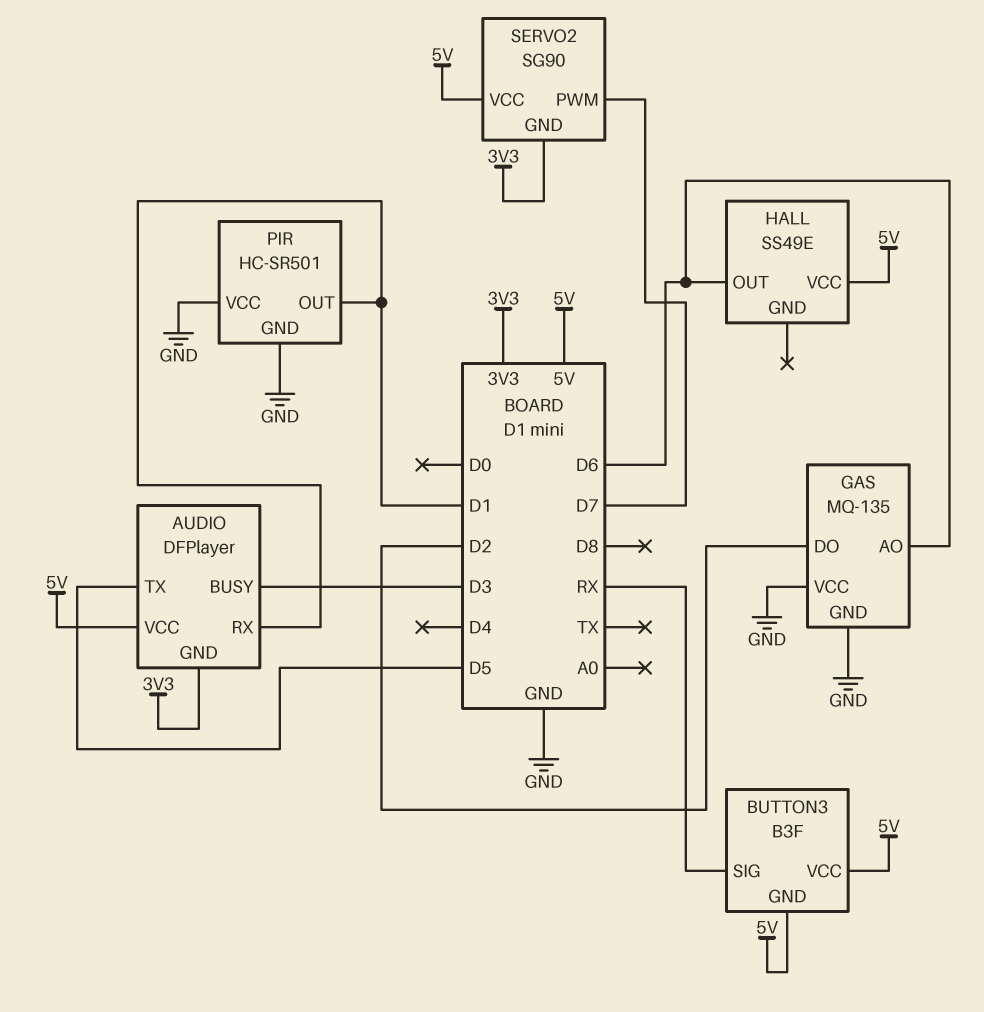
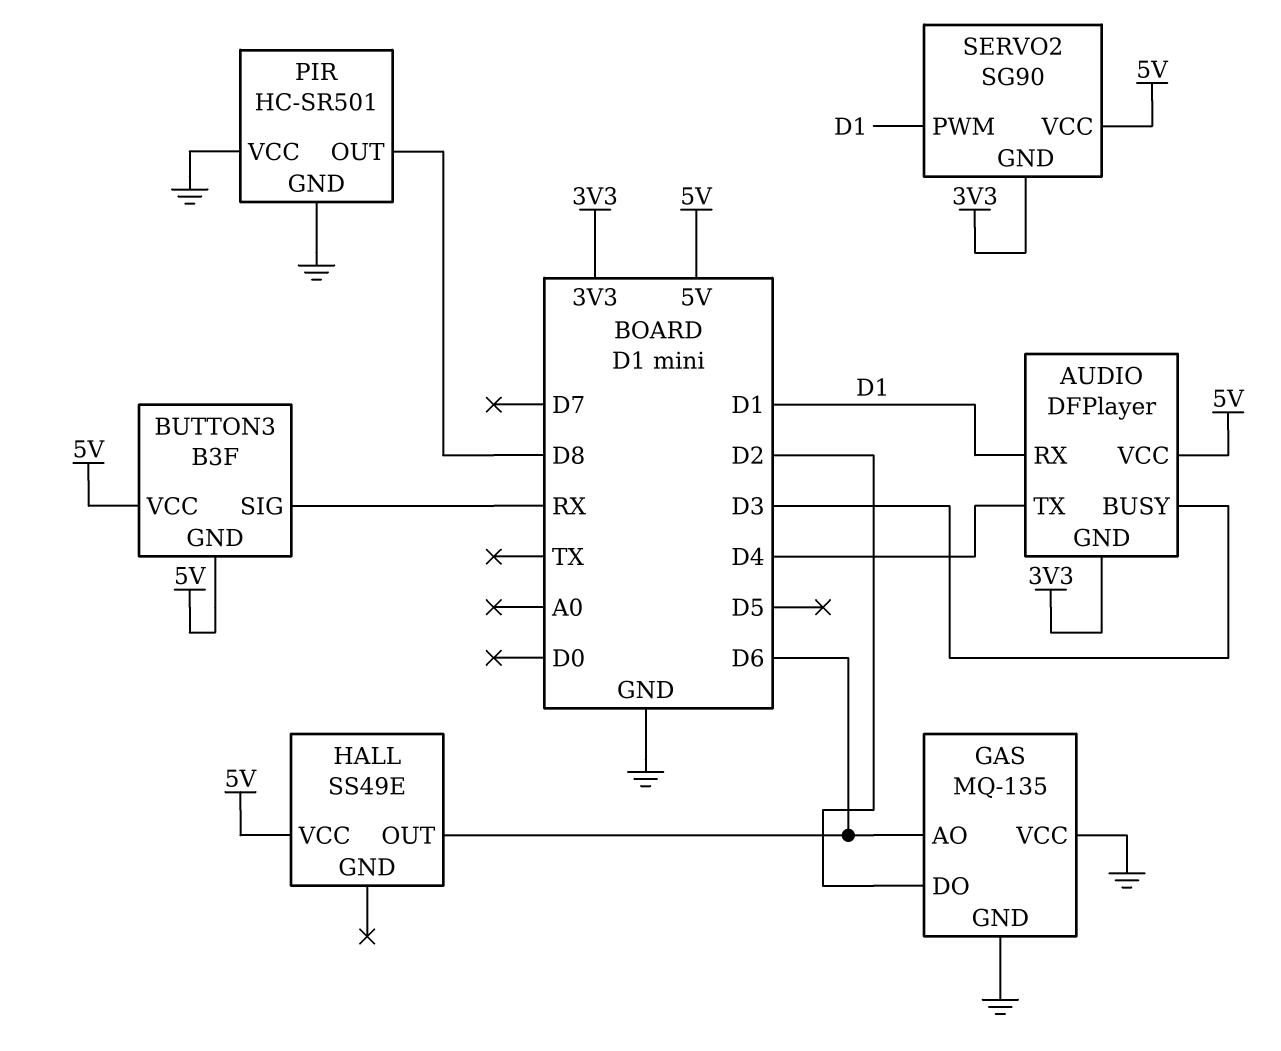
AUDIO pin TX: D5 -> D4
PIR pin OUT: D1 -> D8
SERVO2 pin PWM: D7 -> D1

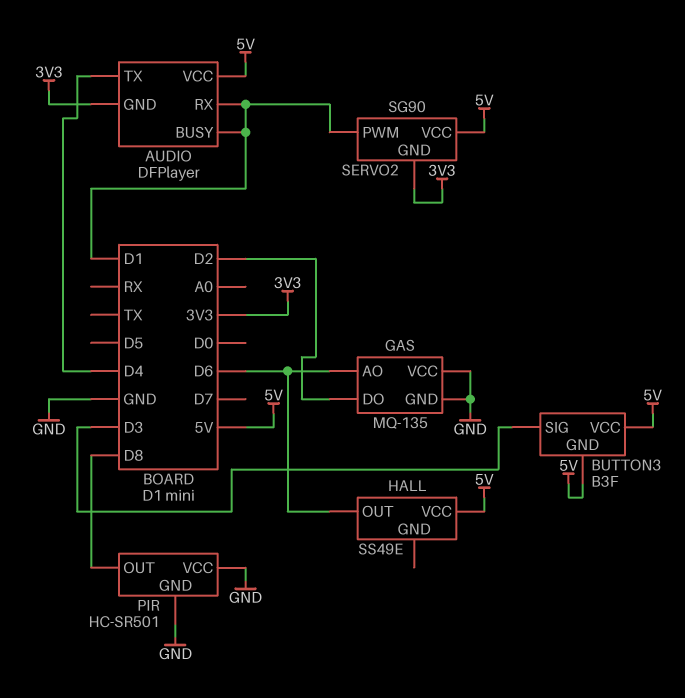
AUDIO pin BUSY: D3 -> D1
BUTTON3 pin SIG: RX -> D3

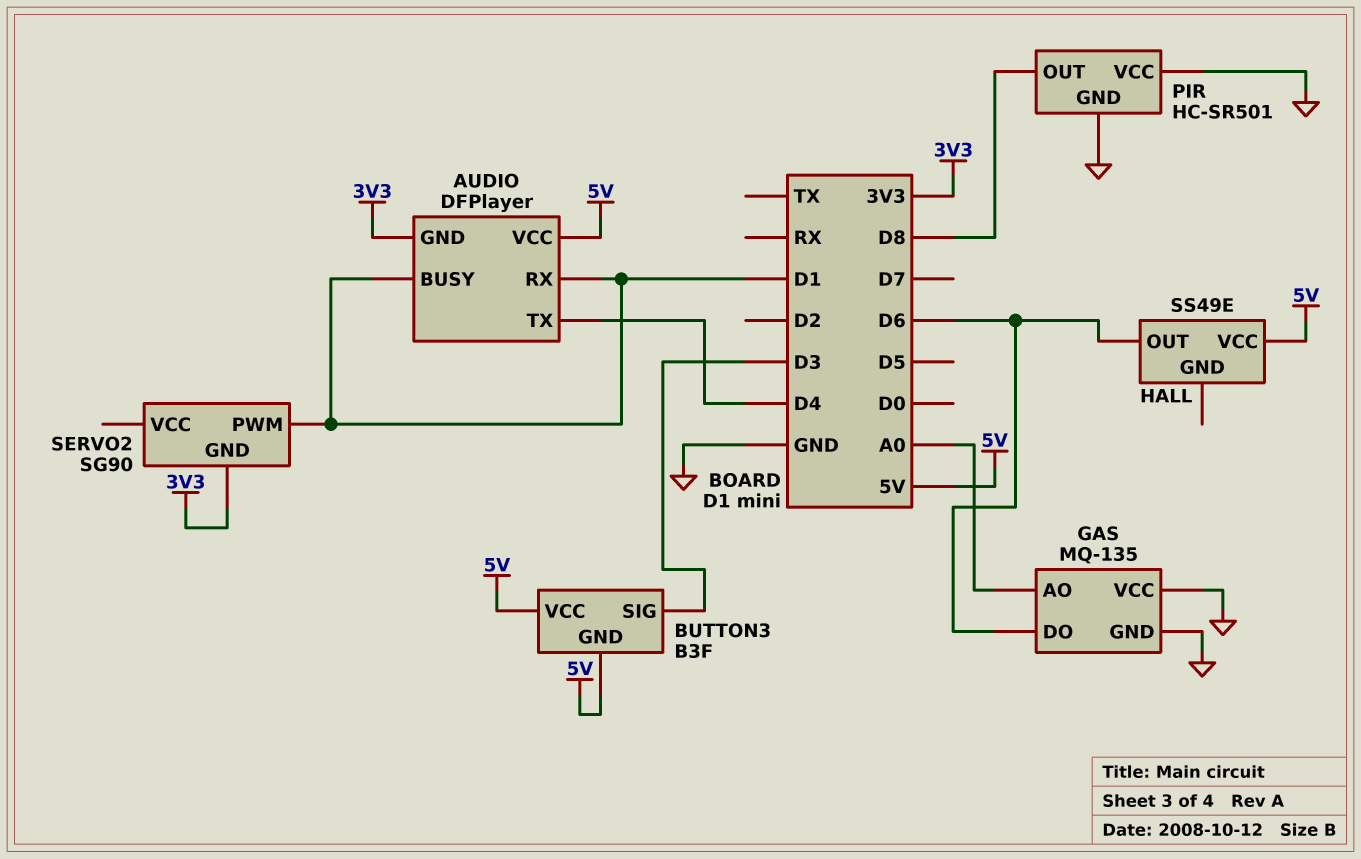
GAS pin AO: D6 -> A0
GAS pin DO: D2 -> D6
SERVO2 pin VCC: 5V -> none

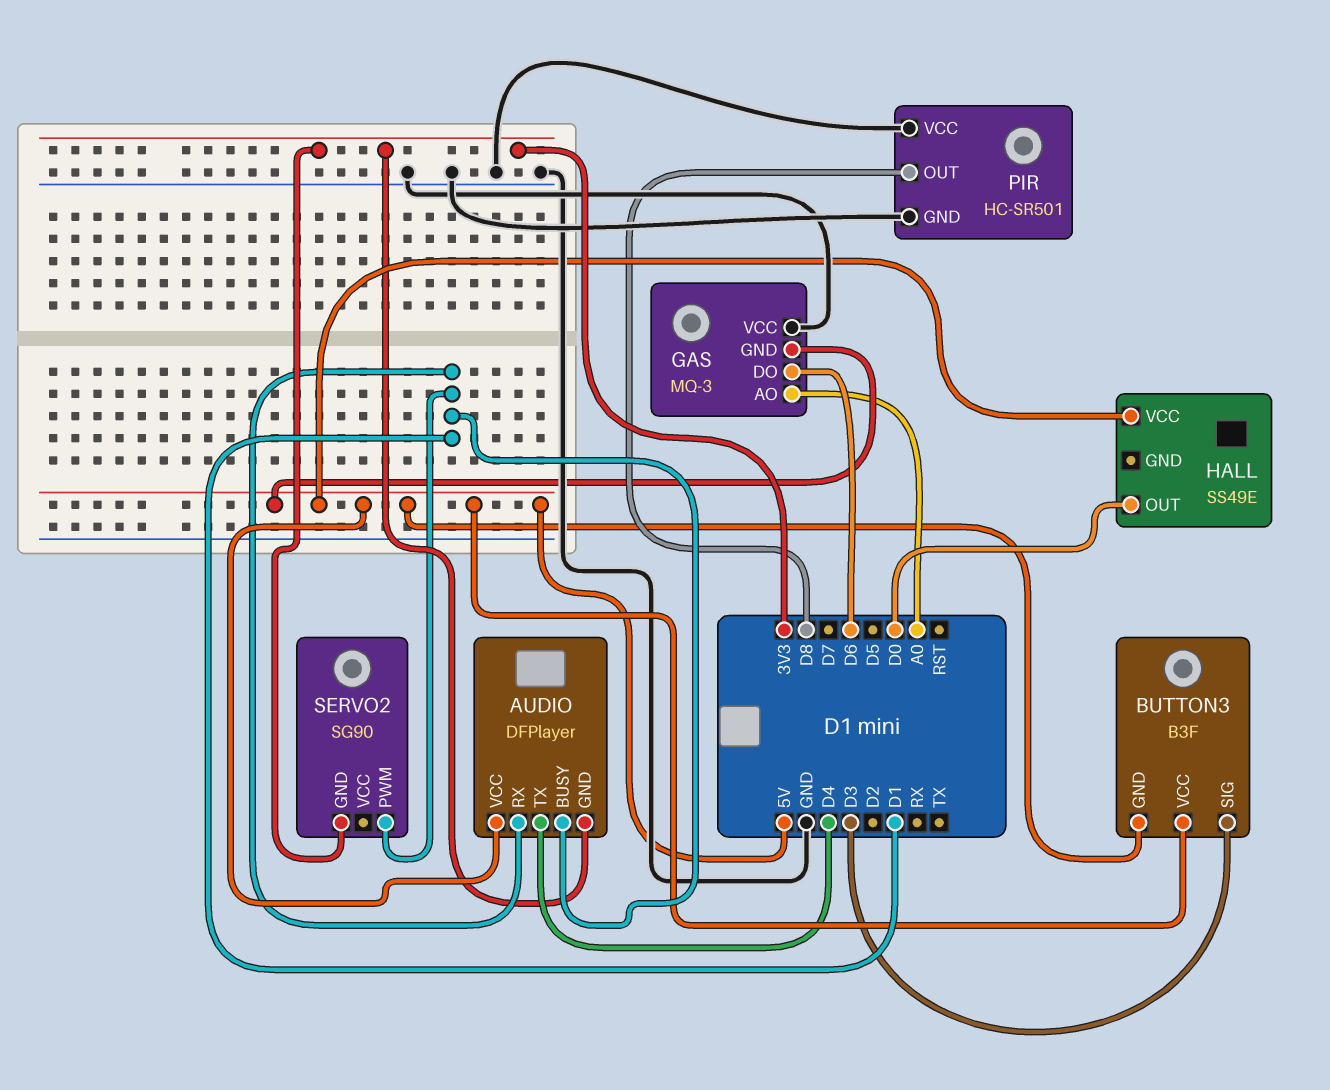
GAS: MQ-135 -> MQ-3
GAS pin GND: GND -> 5V
HALL pin OUT: D6 -> D0

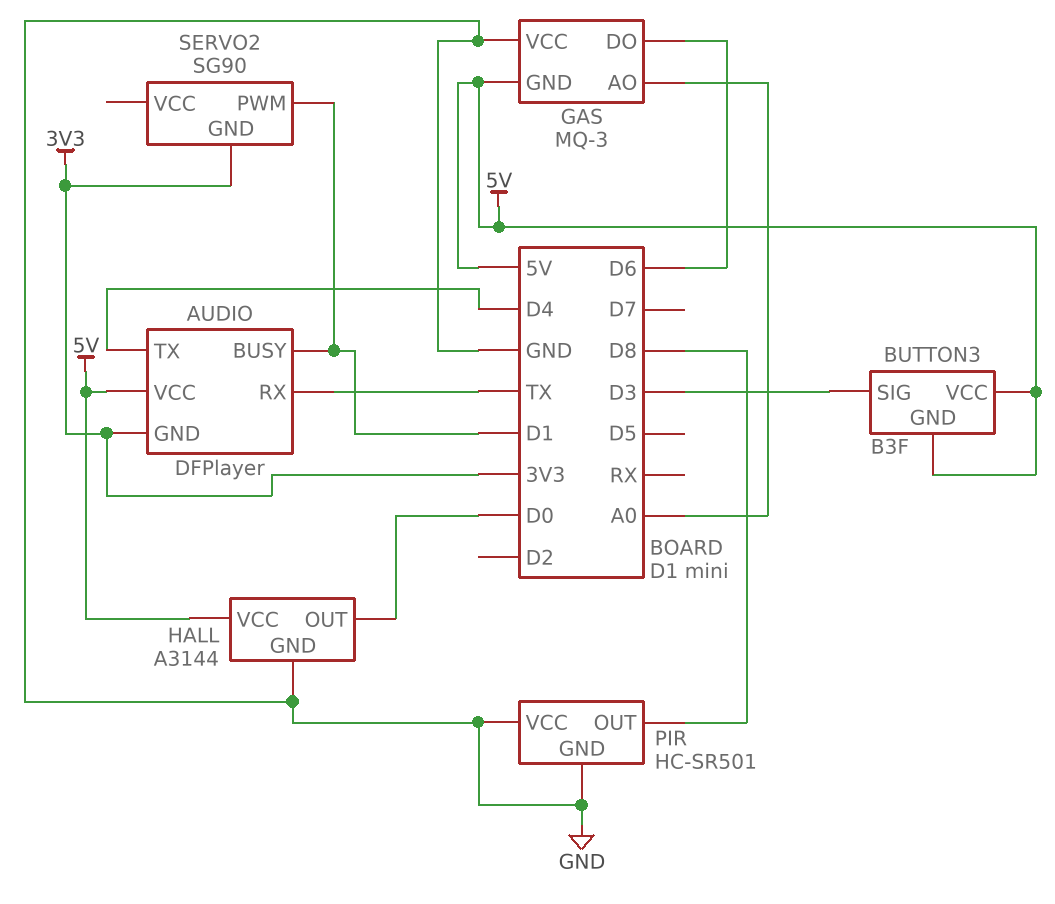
AUDIO pin RX: D1 -> TX
HALL: SS49E -> A3144
HALL pin GND: none -> GND

